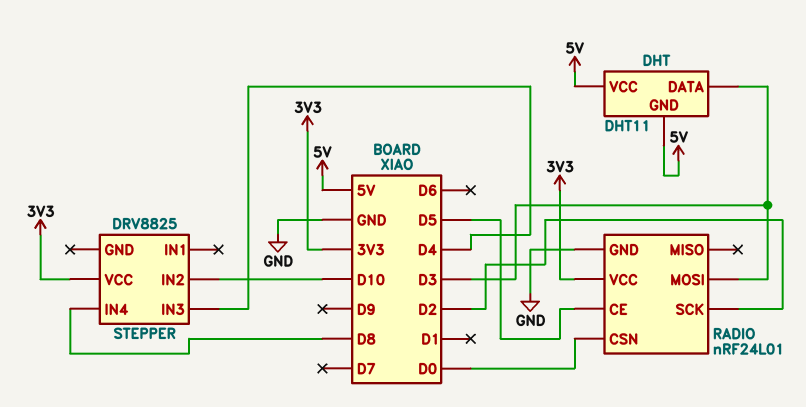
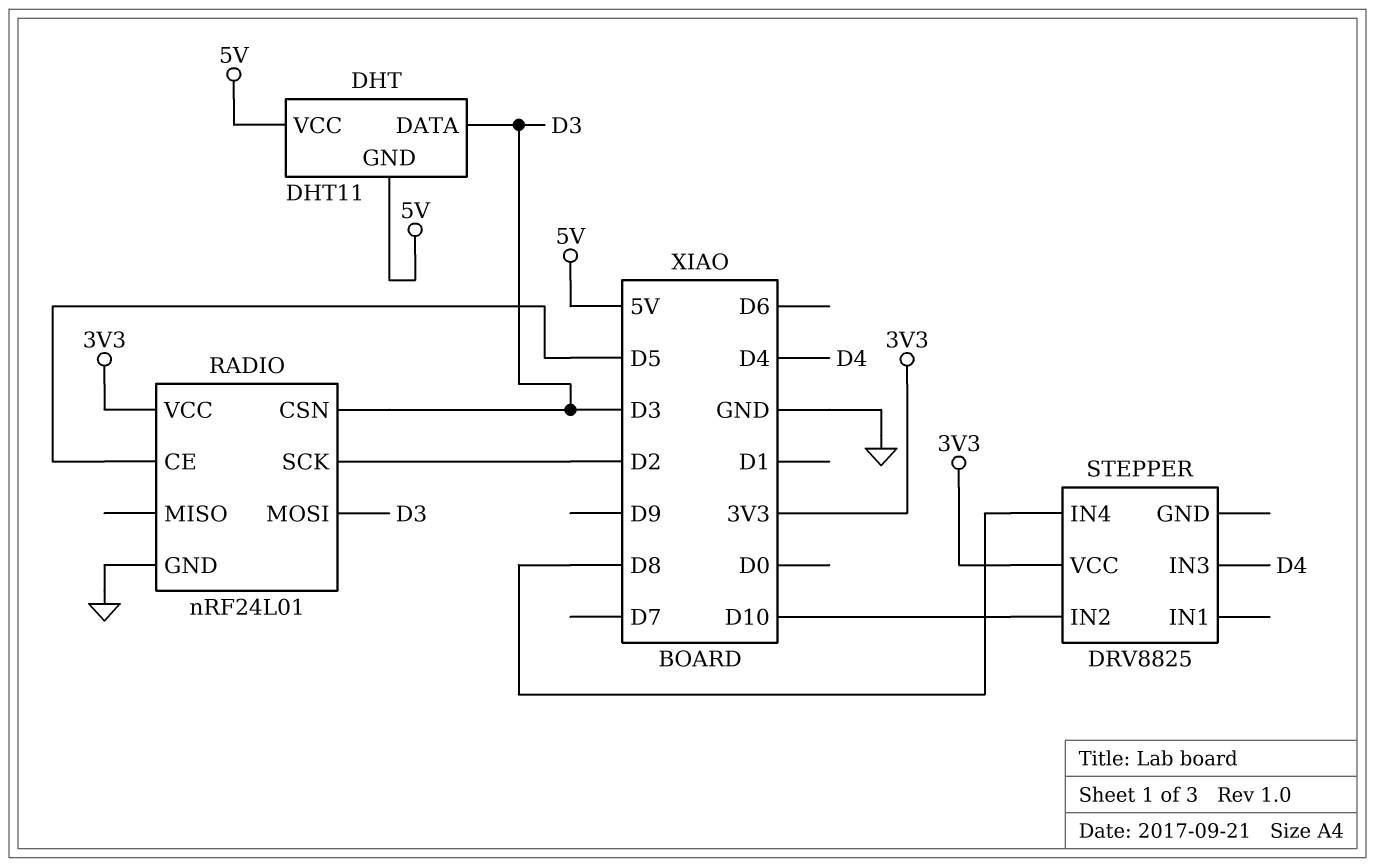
RADIO pin CSN: D0 -> D3

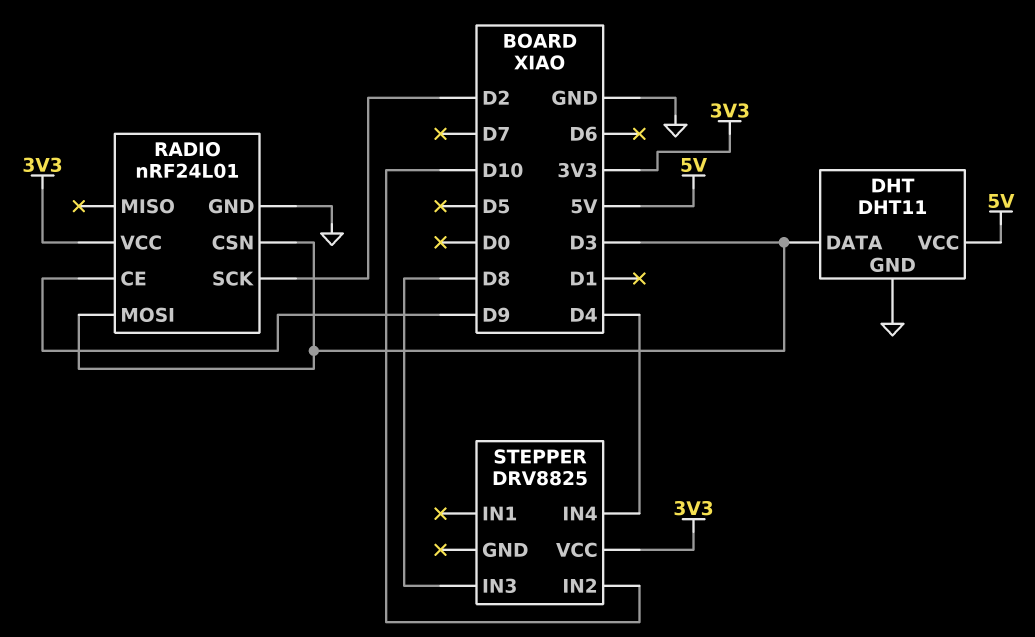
DHT pin GND: 5V -> GND
RADIO pin CE: D5 -> D9
STEPPER pin IN3: D4 -> D8
STEPPER pin IN4: D8 -> D4

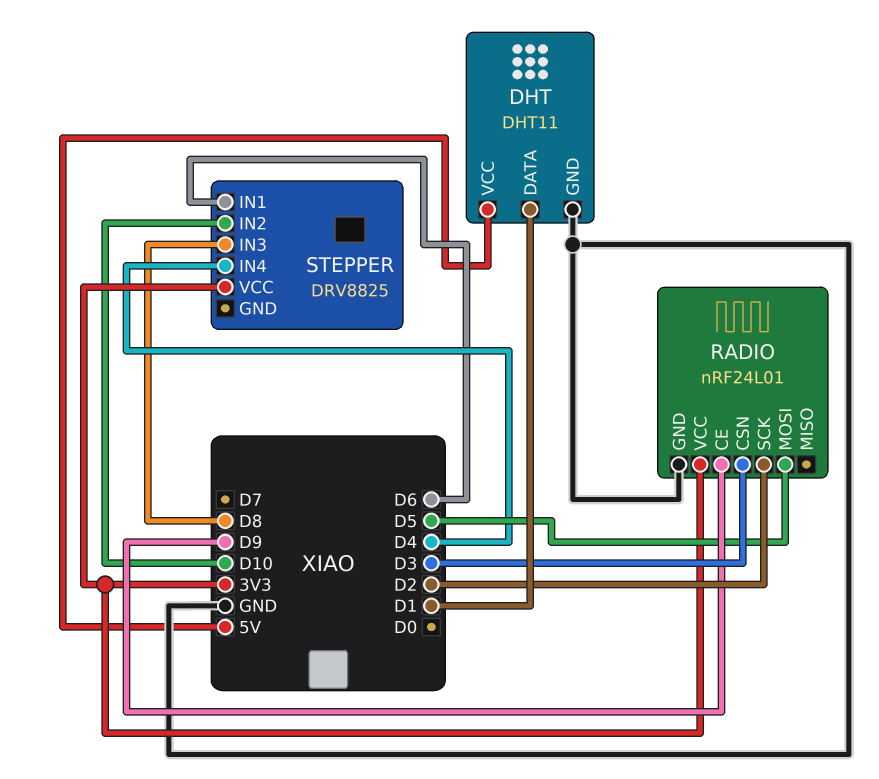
DHT pin DATA: D3 -> D1
RADIO pin MOSI: D3 -> D5
STEPPER pin IN1: none -> D6

